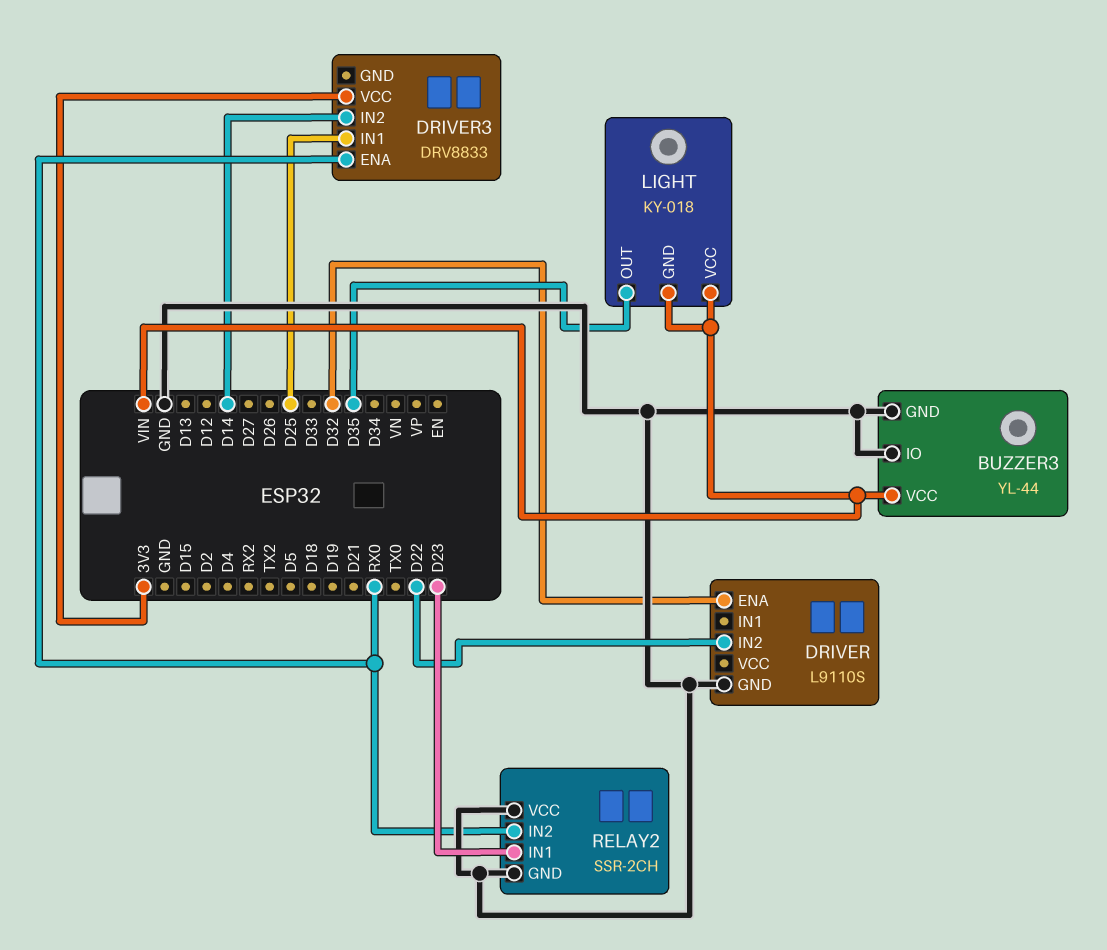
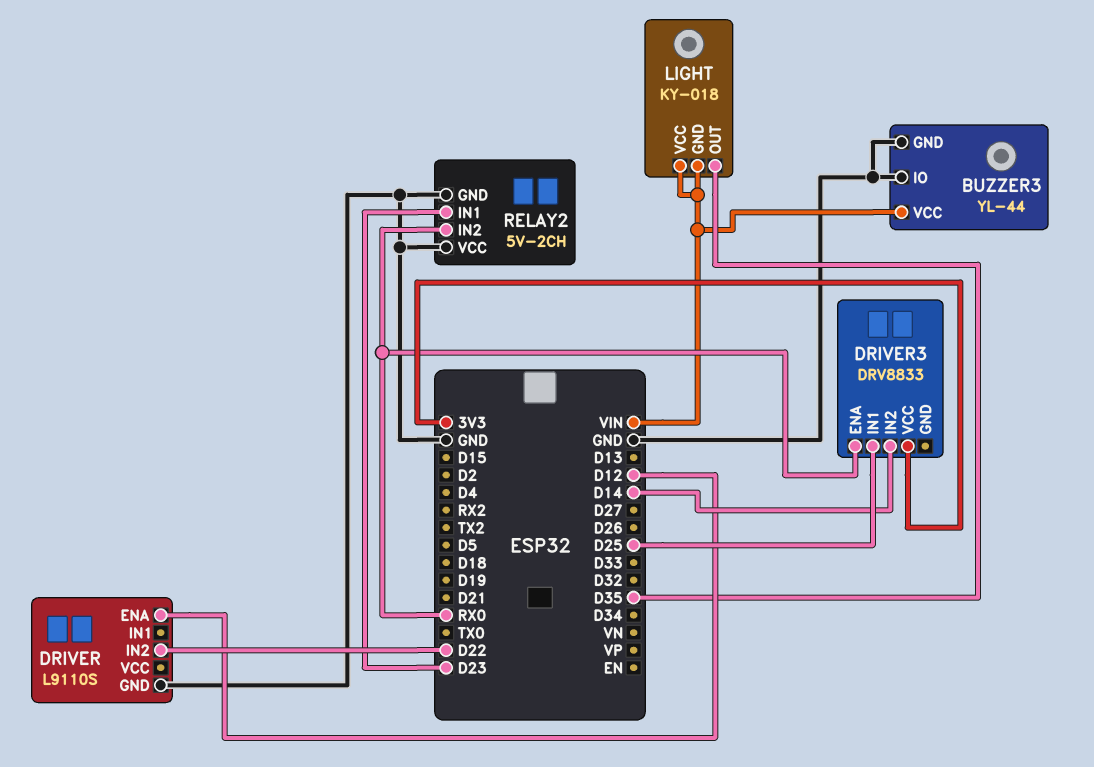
DRIVER pin ENA: D32 -> D12
RELAY2: SSR-2CH -> 5V-2CH

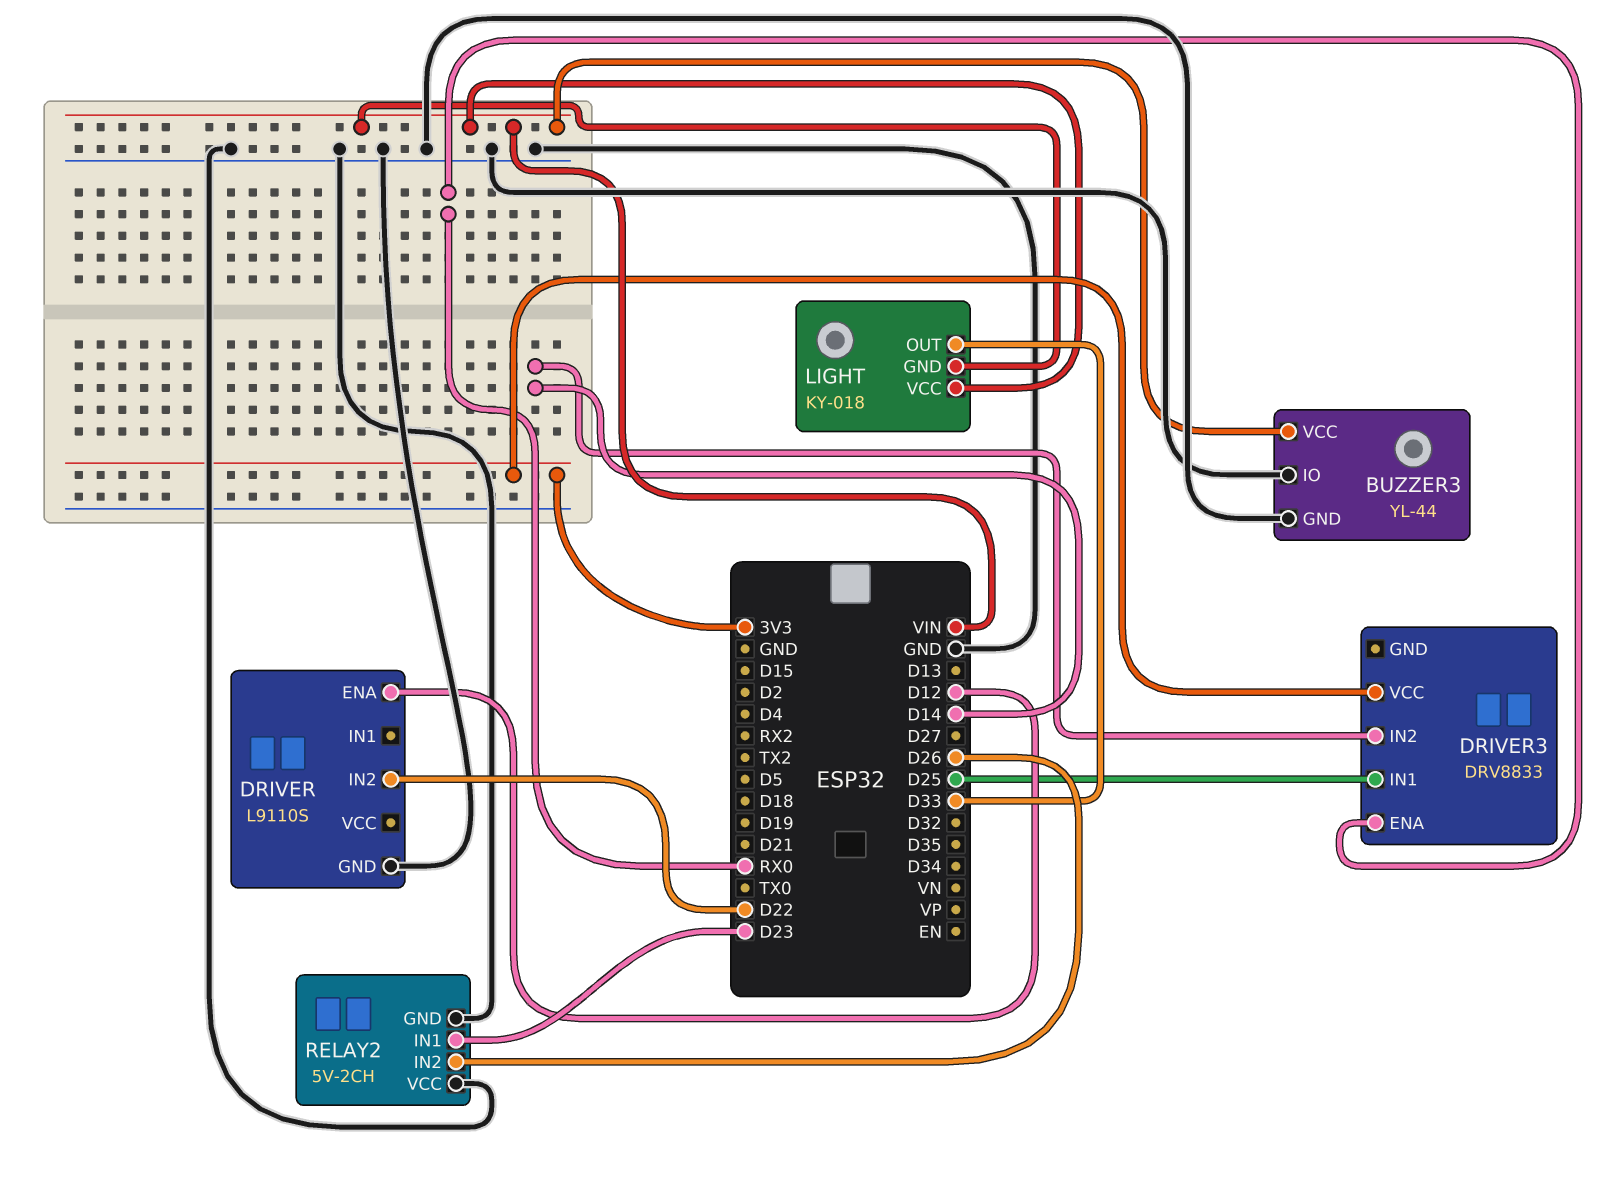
LIGHT pin OUT: D35 -> D33
RELAY2 pin IN2: RX0 -> D26

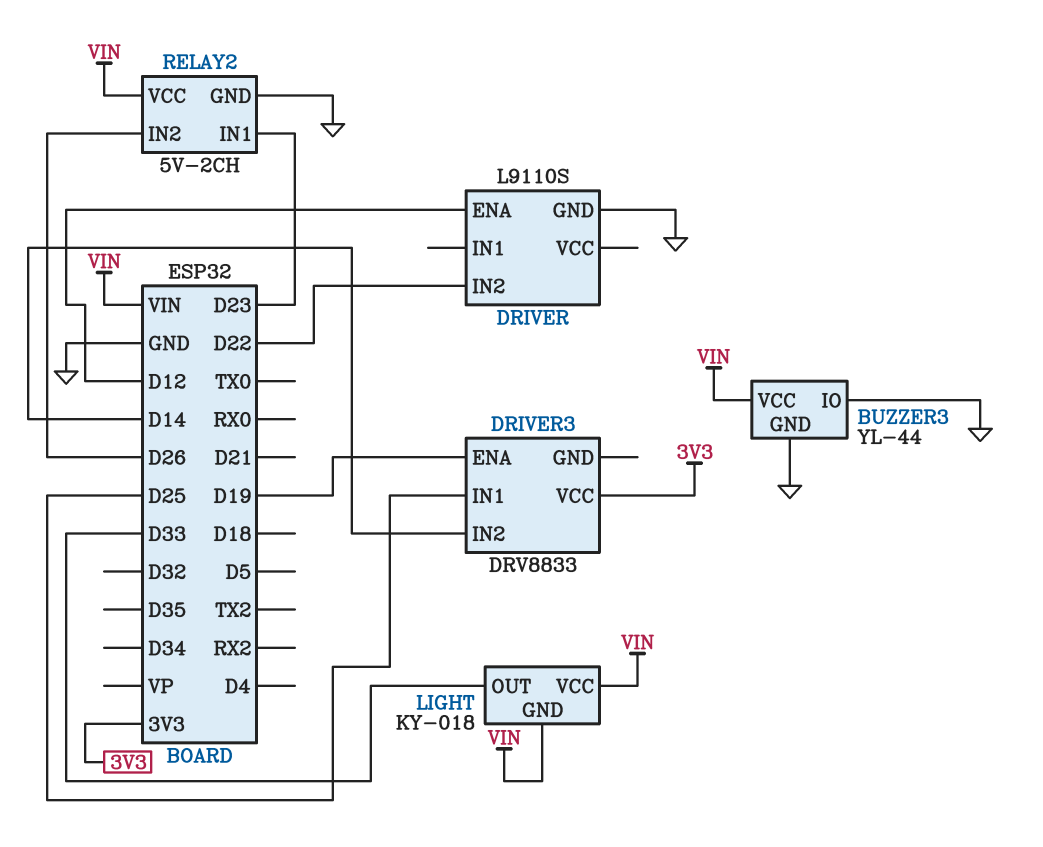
DRIVER3 pin ENA: RX0 -> D19
RELAY2 pin VCC: GND -> VIN

